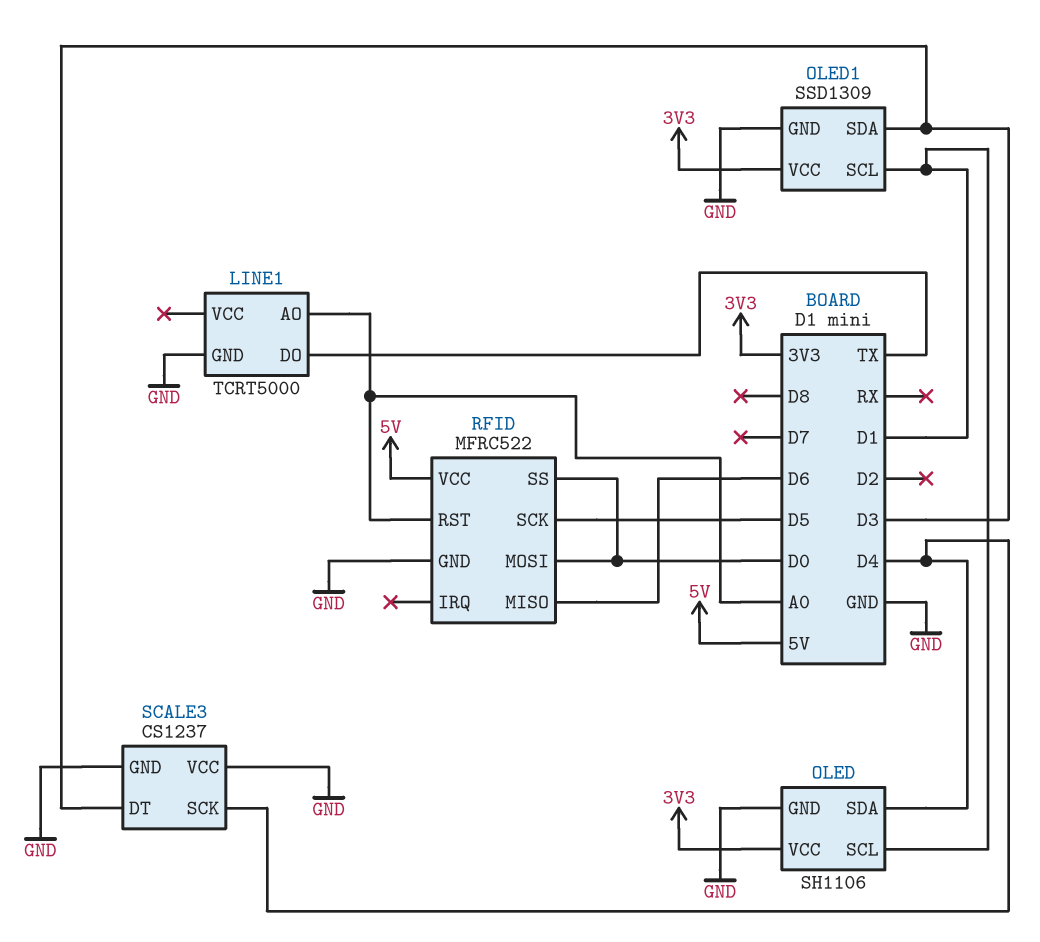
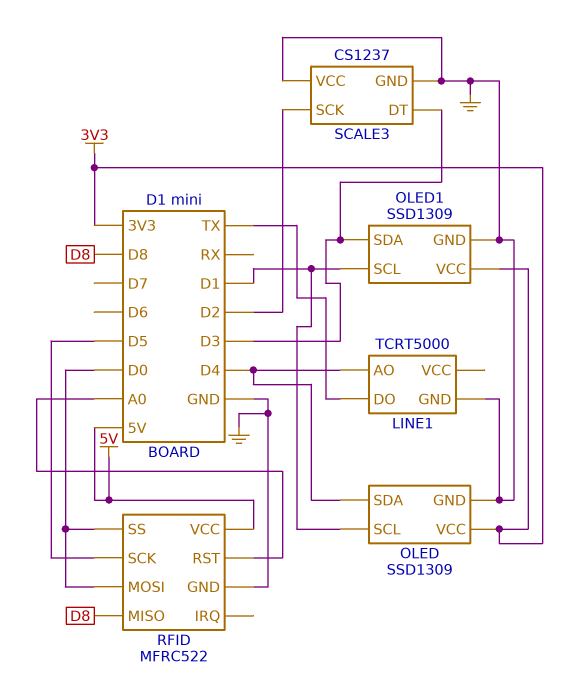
LINE1 pin AO: A0 -> D4
OLED: SH1106 -> SSD1309
RFID pin MISO: D6 -> D8
SCALE3 pin SCK: D4 -> D2

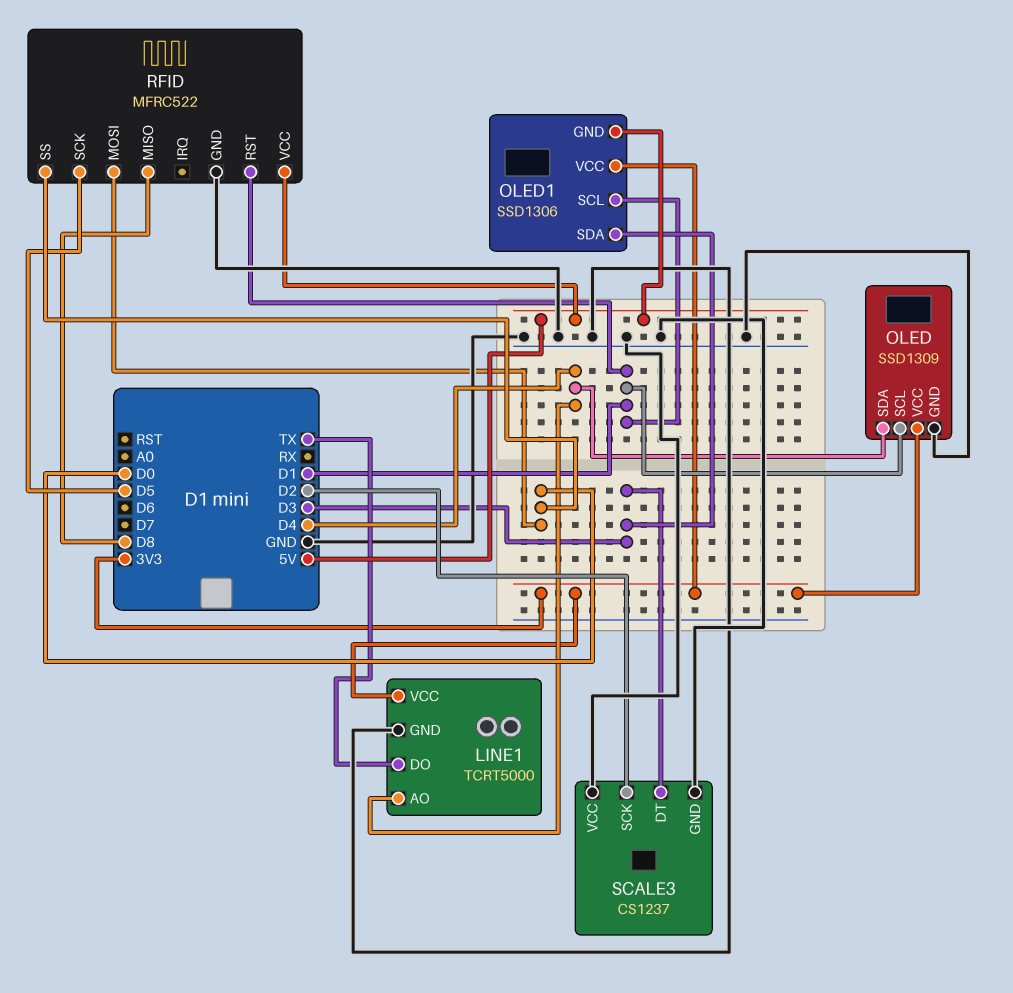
LINE1 pin VCC: none -> 3V3
OLED1: SSD1309 -> SSD1306
OLED1 pin GND: GND -> 5V
RFID pin RST: A0 -> D1

